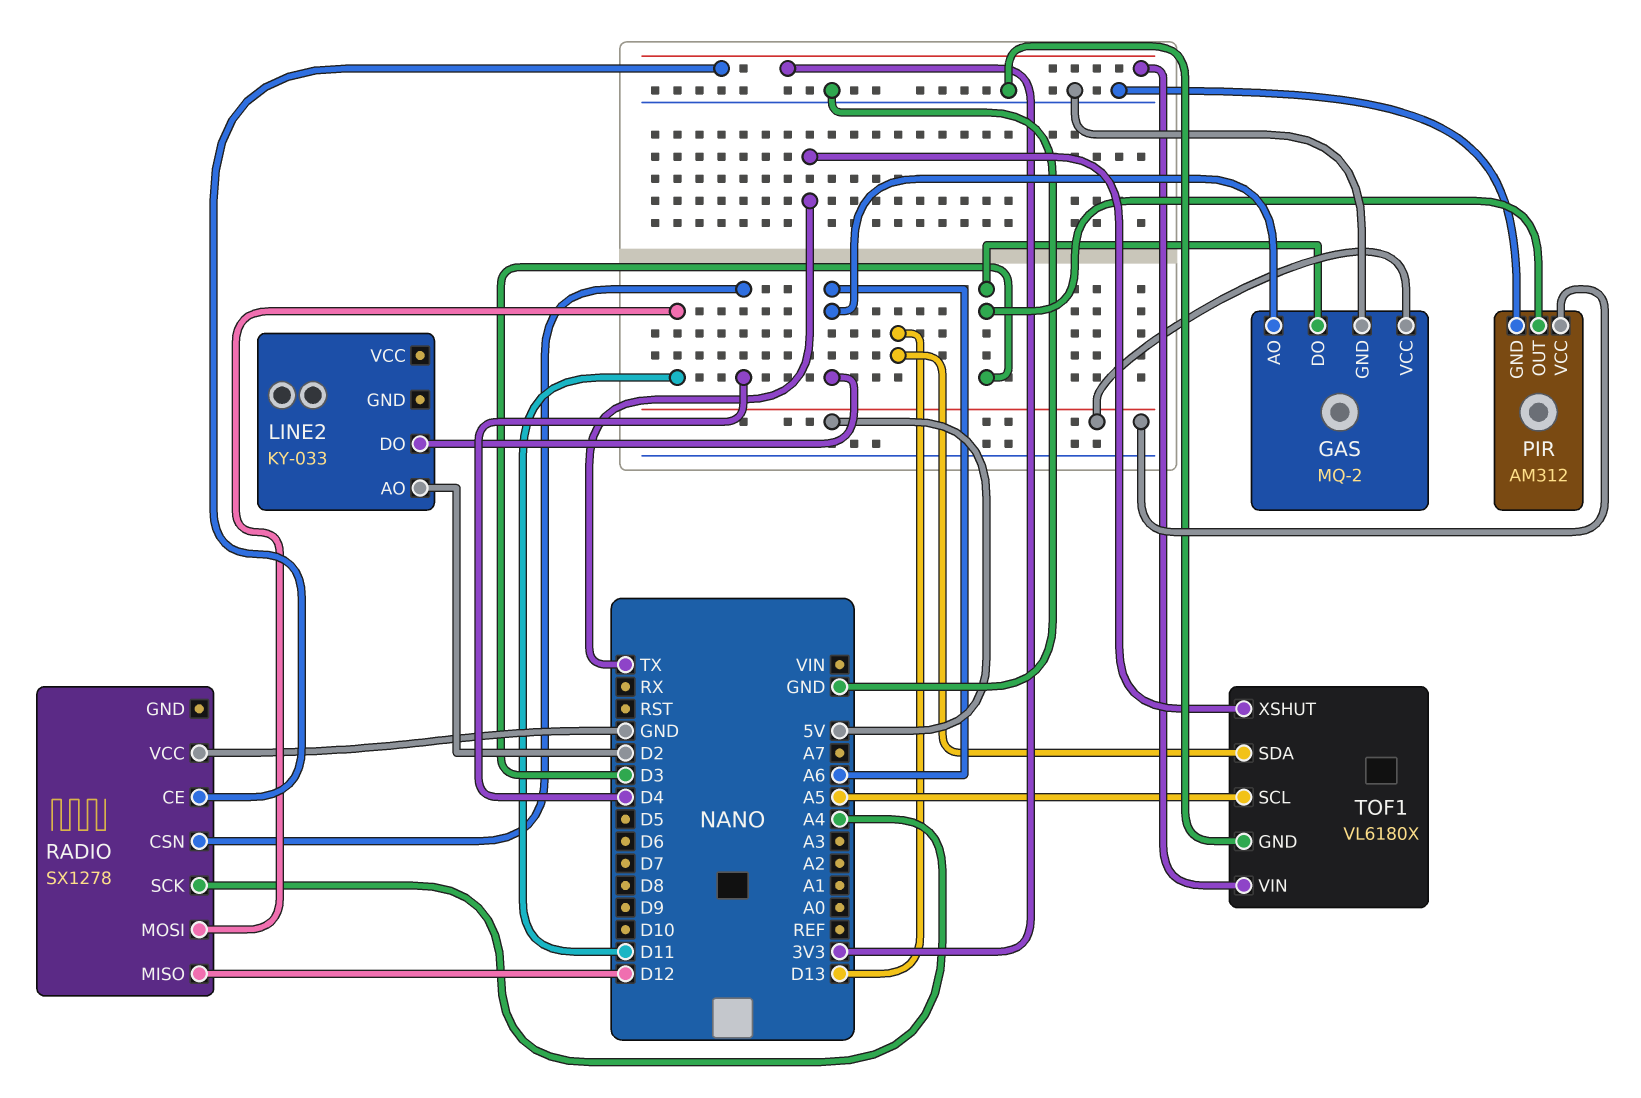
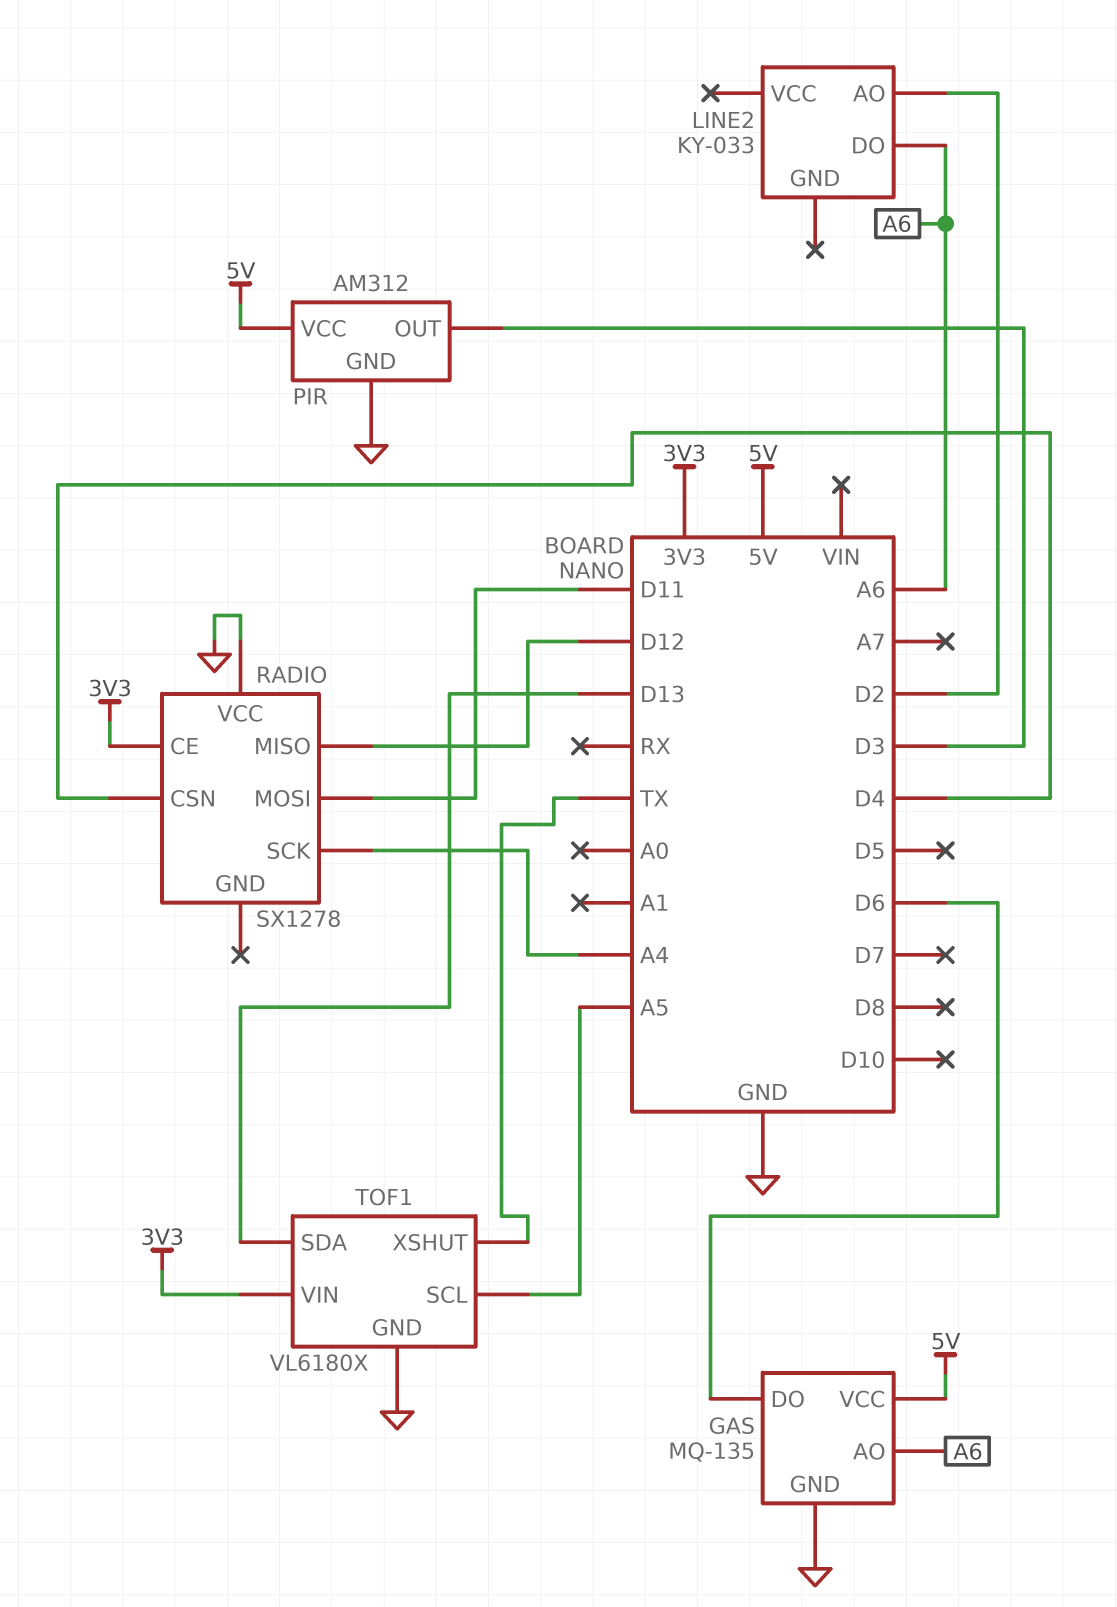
GAS: MQ-2 -> MQ-135
GAS pin DO: D3 -> D6

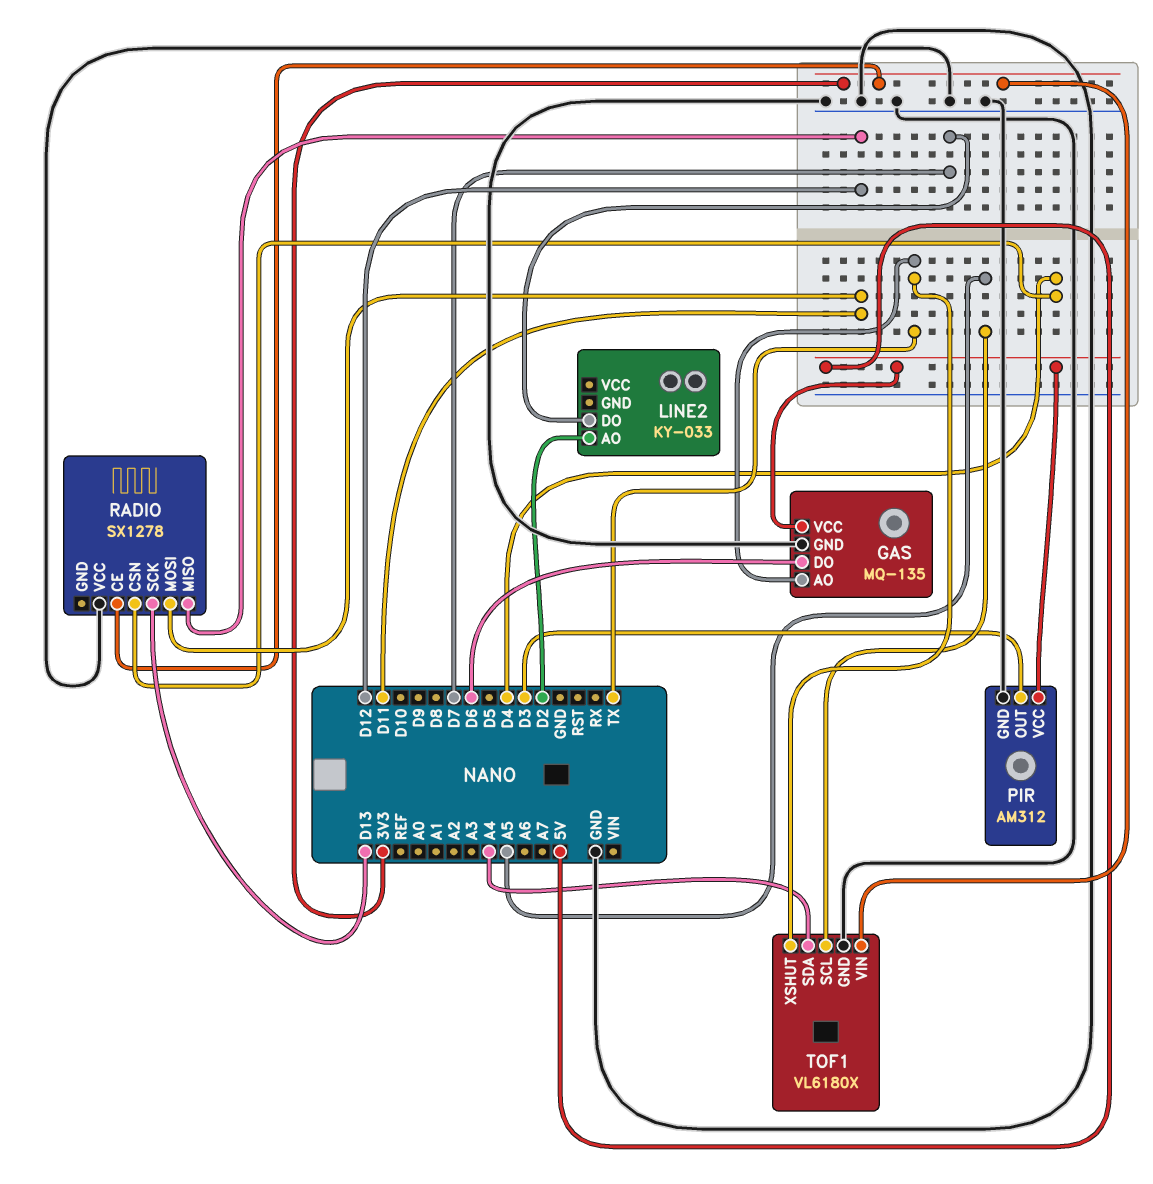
GAS pin AO: A6 -> TX
LINE2 pin DO: A6 -> D7
RADIO pin SCK: A4 -> D13
TOF1 pin SDA: D13 -> A4

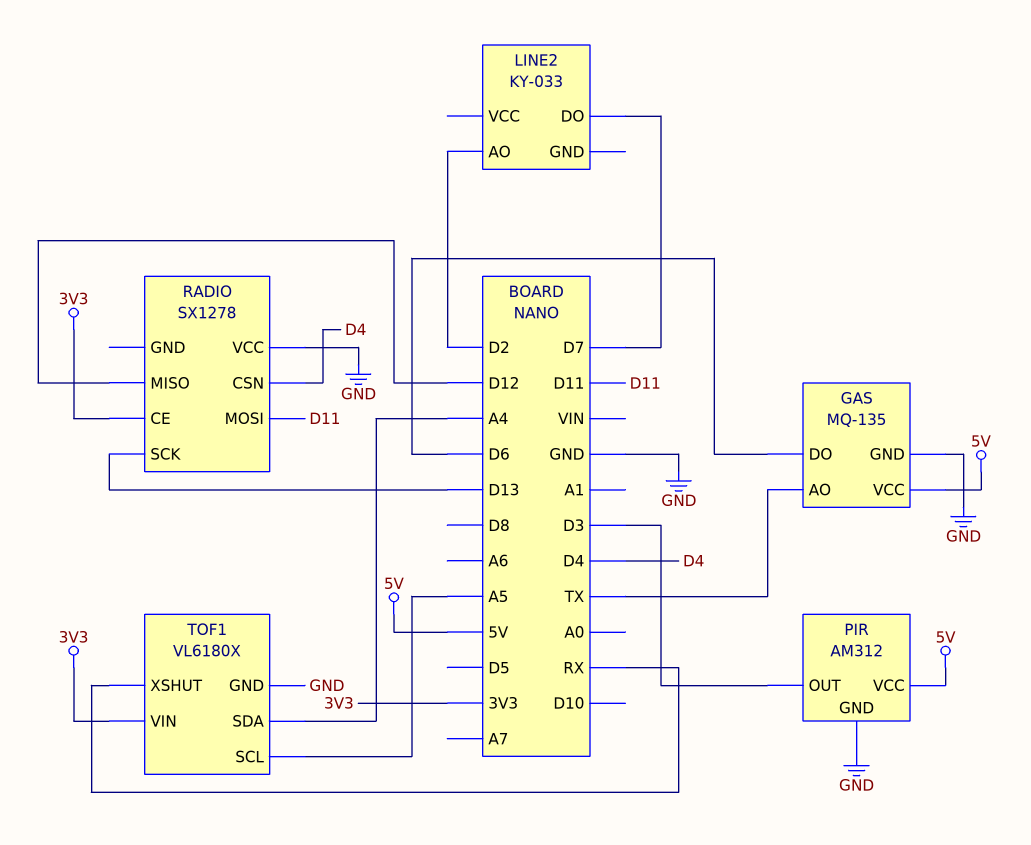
TOF1 pin XSHUT: TX -> RX

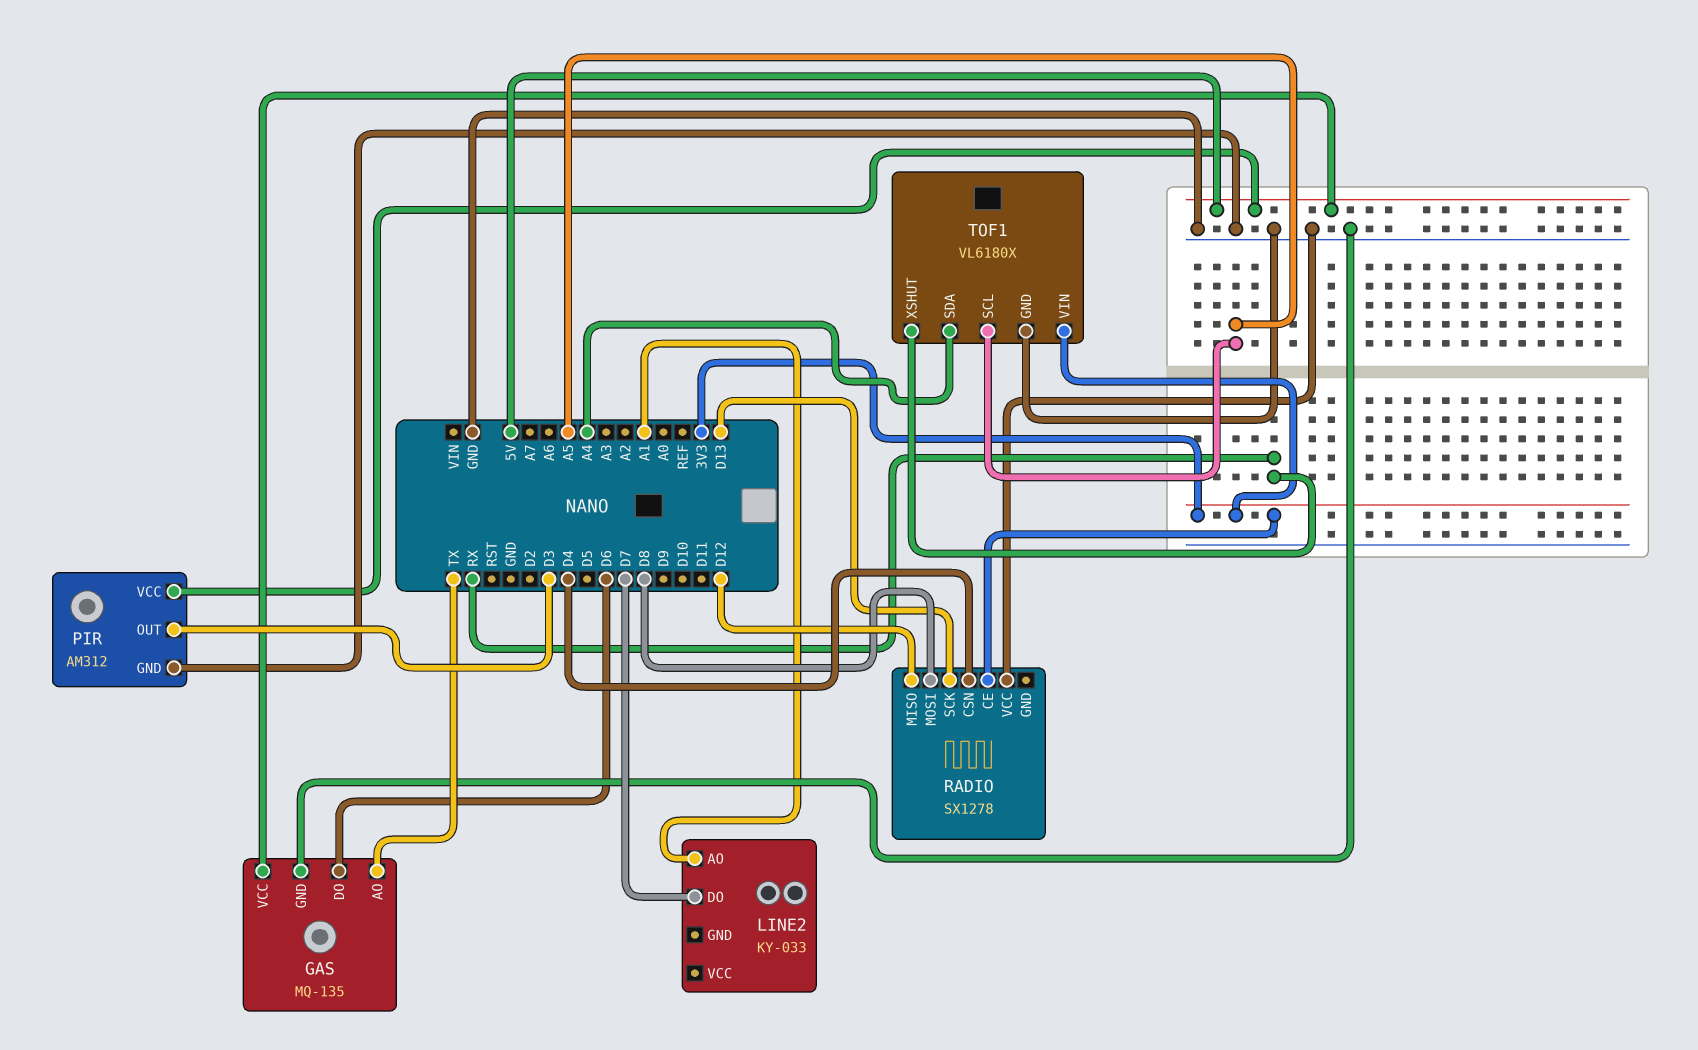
LINE2 pin AO: D2 -> A1
RADIO pin MOSI: D11 -> D8

